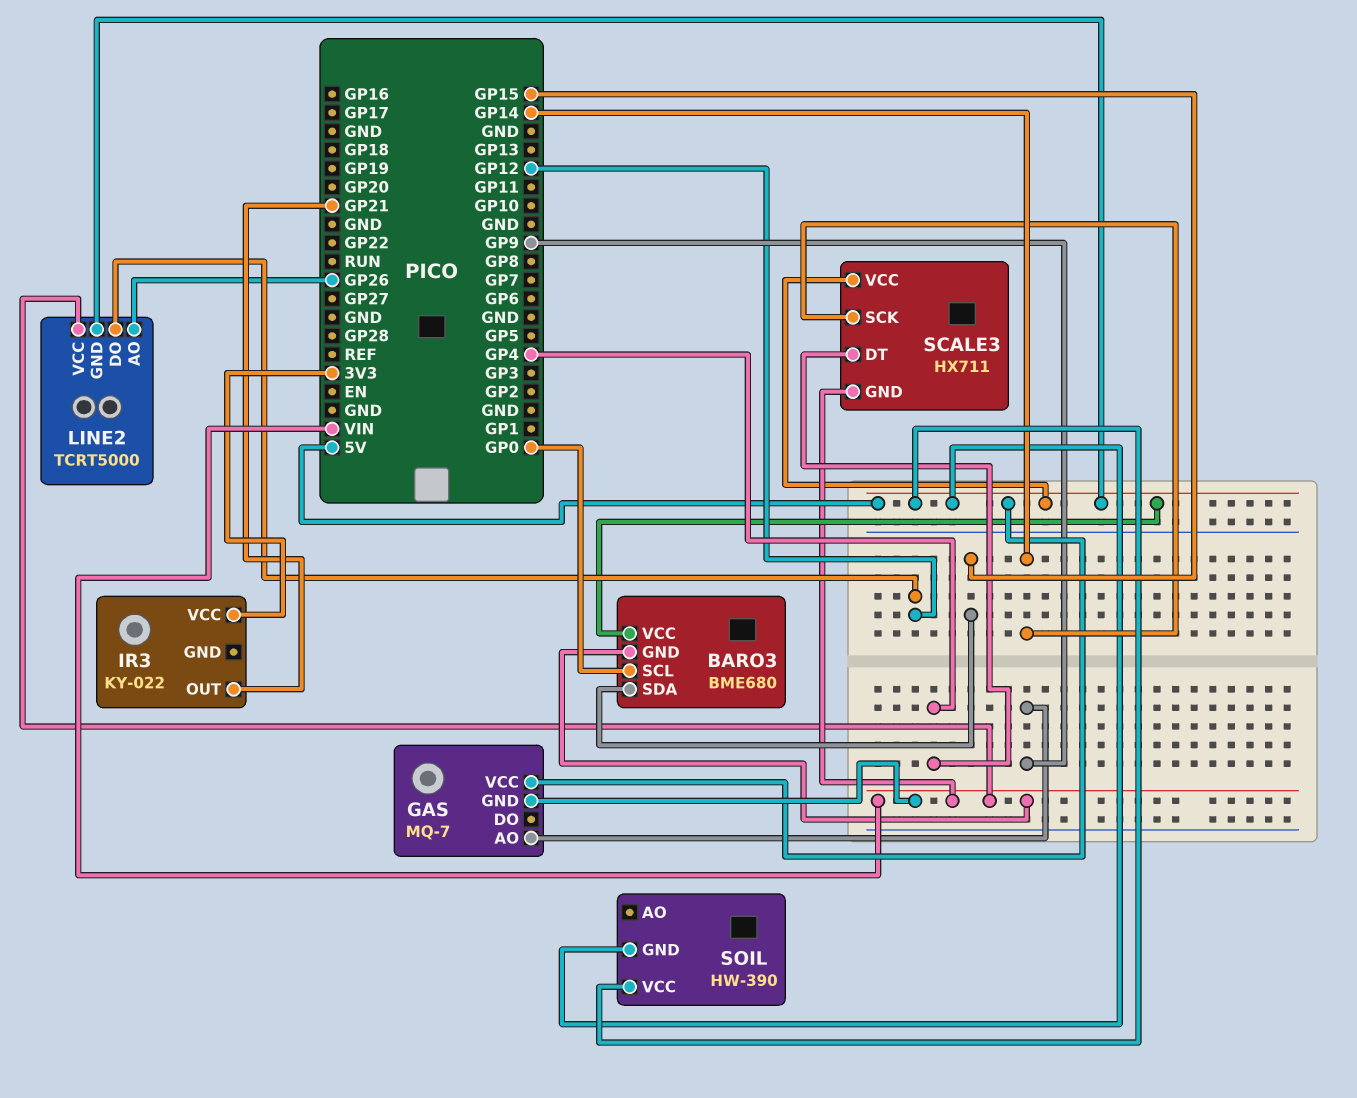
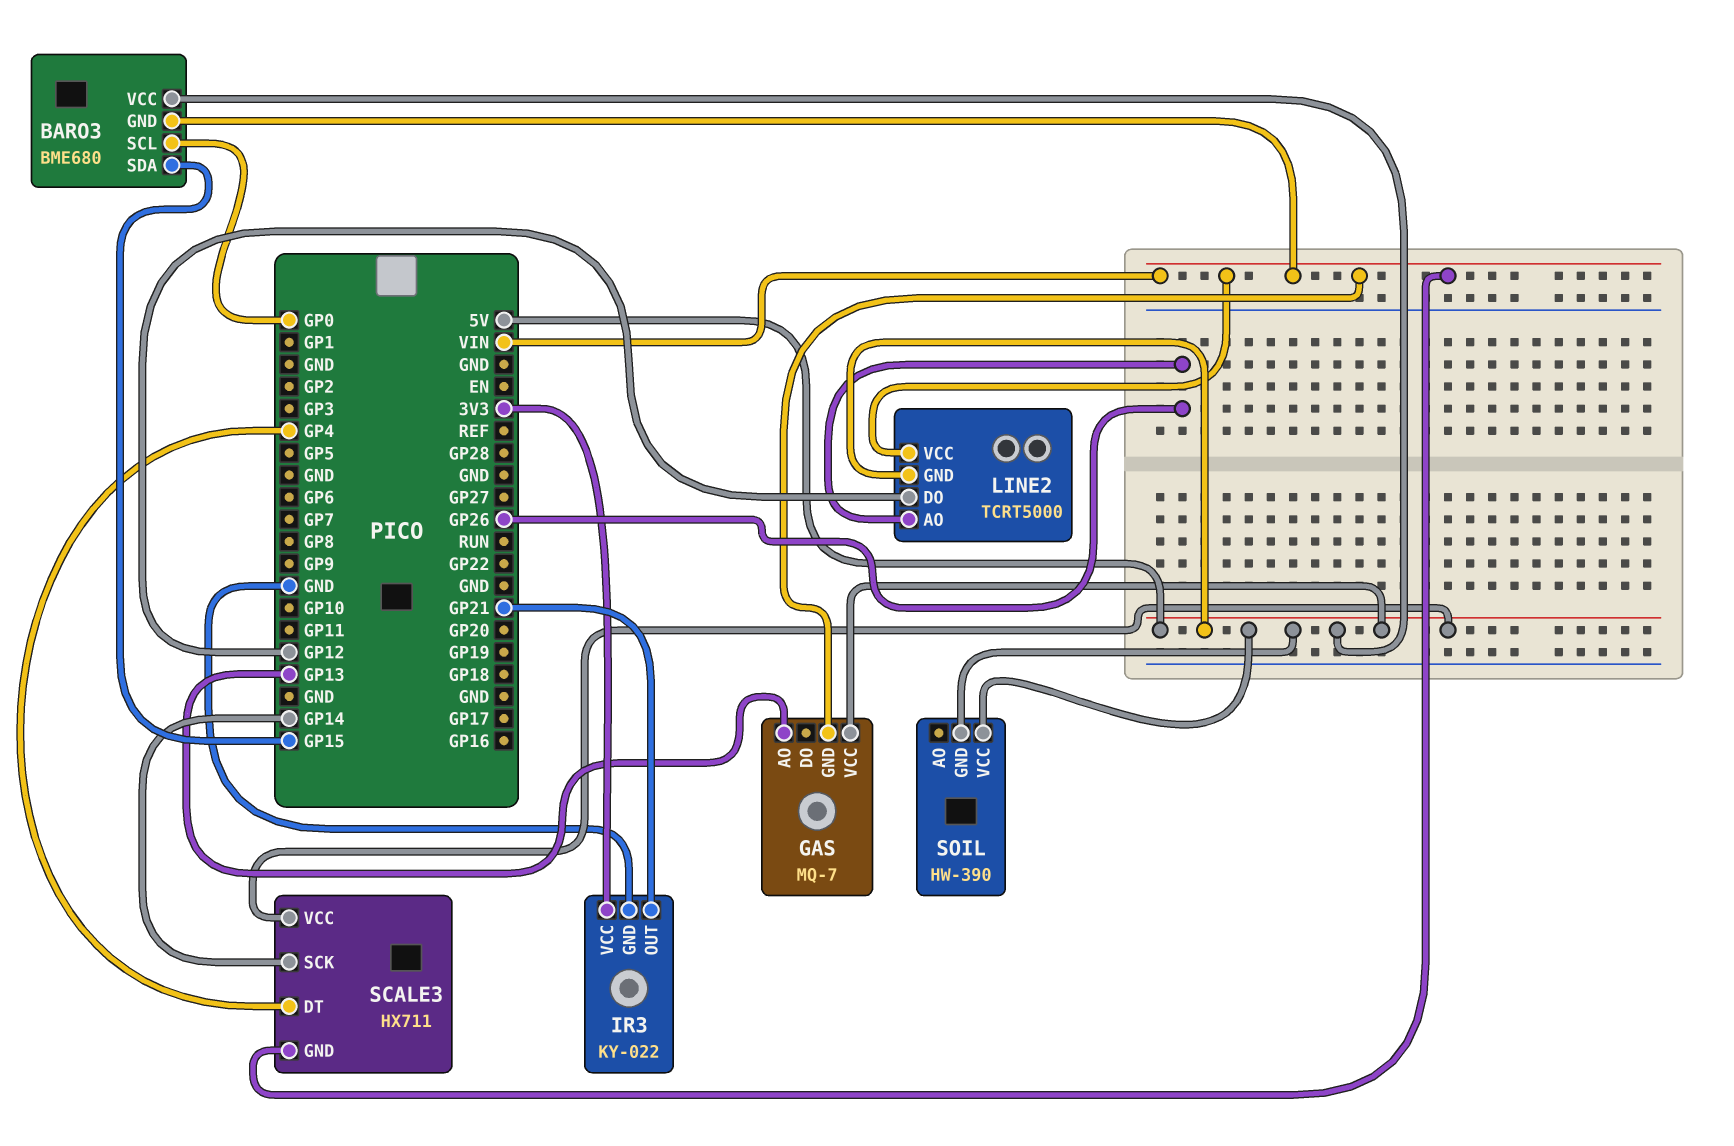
GAS pin AO: GP9 -> GP13
IR3 pin GND: none -> GND

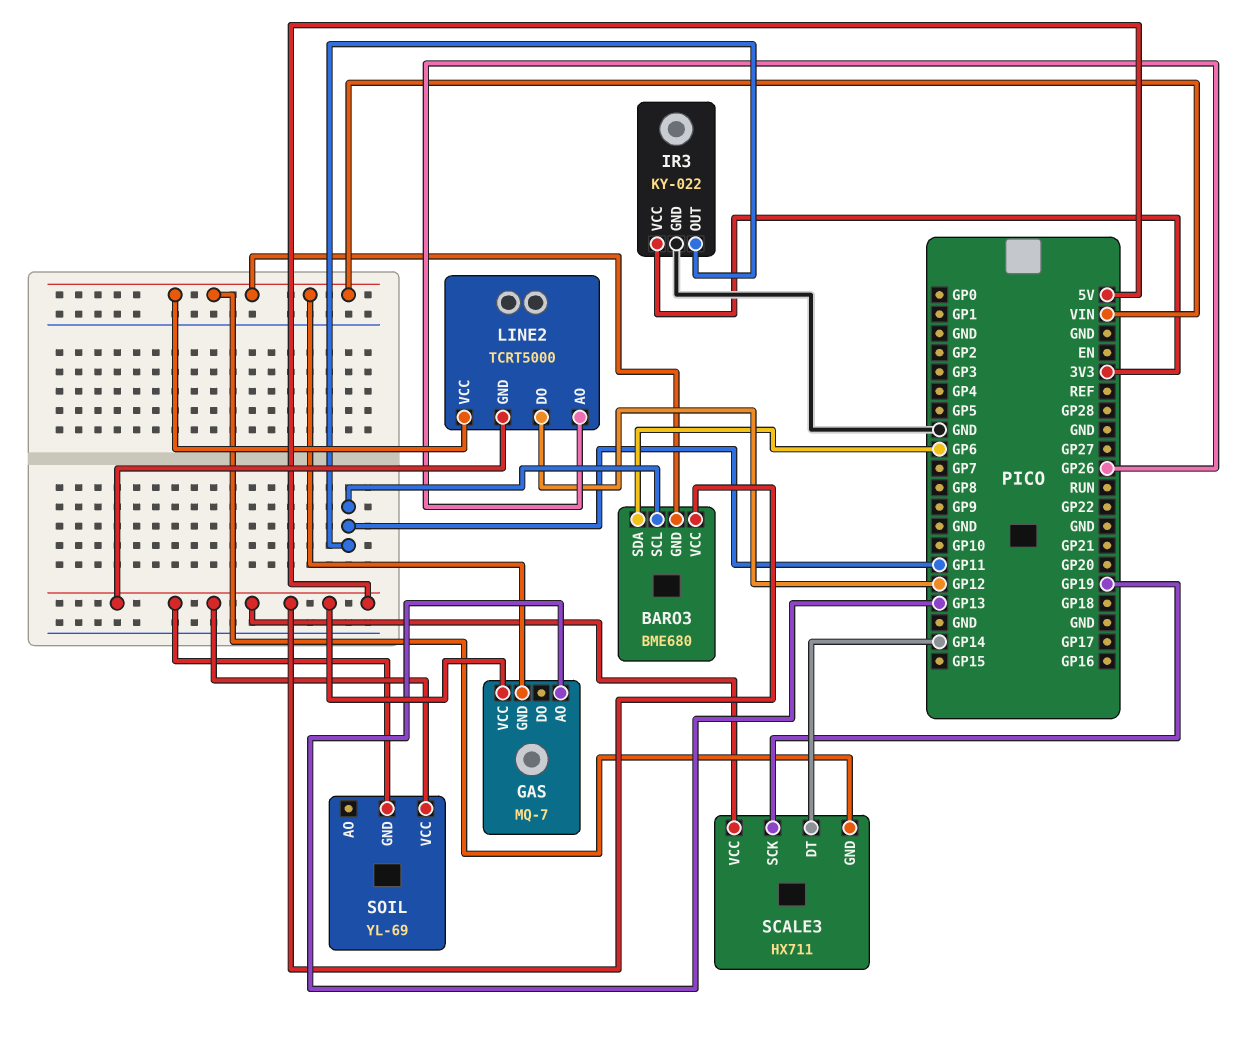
BARO3 pin SCL: GP0 -> GP11
BARO3 pin SDA: GP15 -> GP6
IR3 pin OUT: GP21 -> GP11
SCALE3 pin DT: GP4 -> GP14
SCALE3 pin SCK: GP14 -> GP19
SOIL: HW-390 -> YL-69

